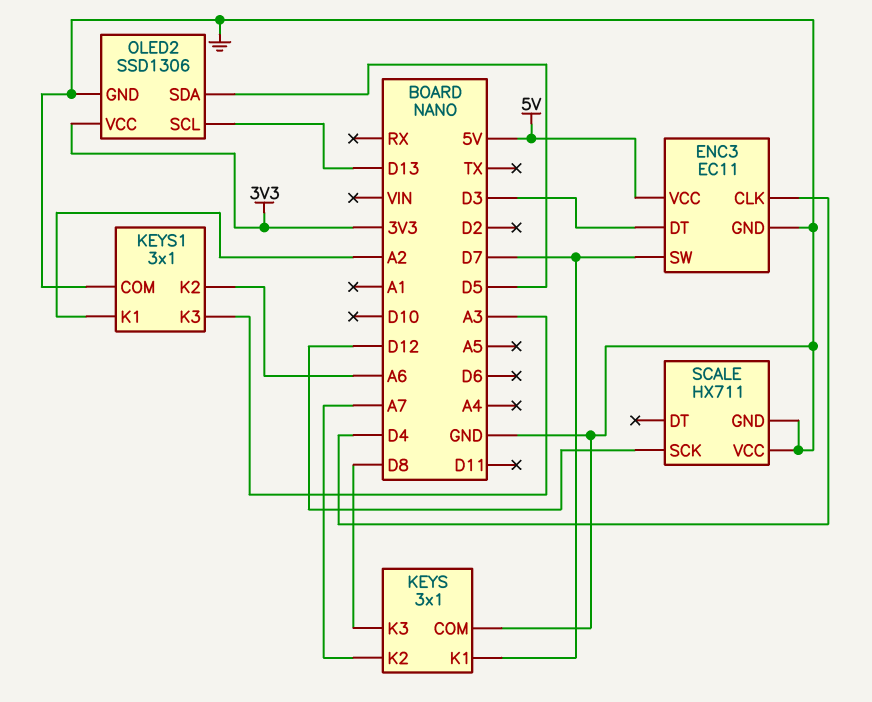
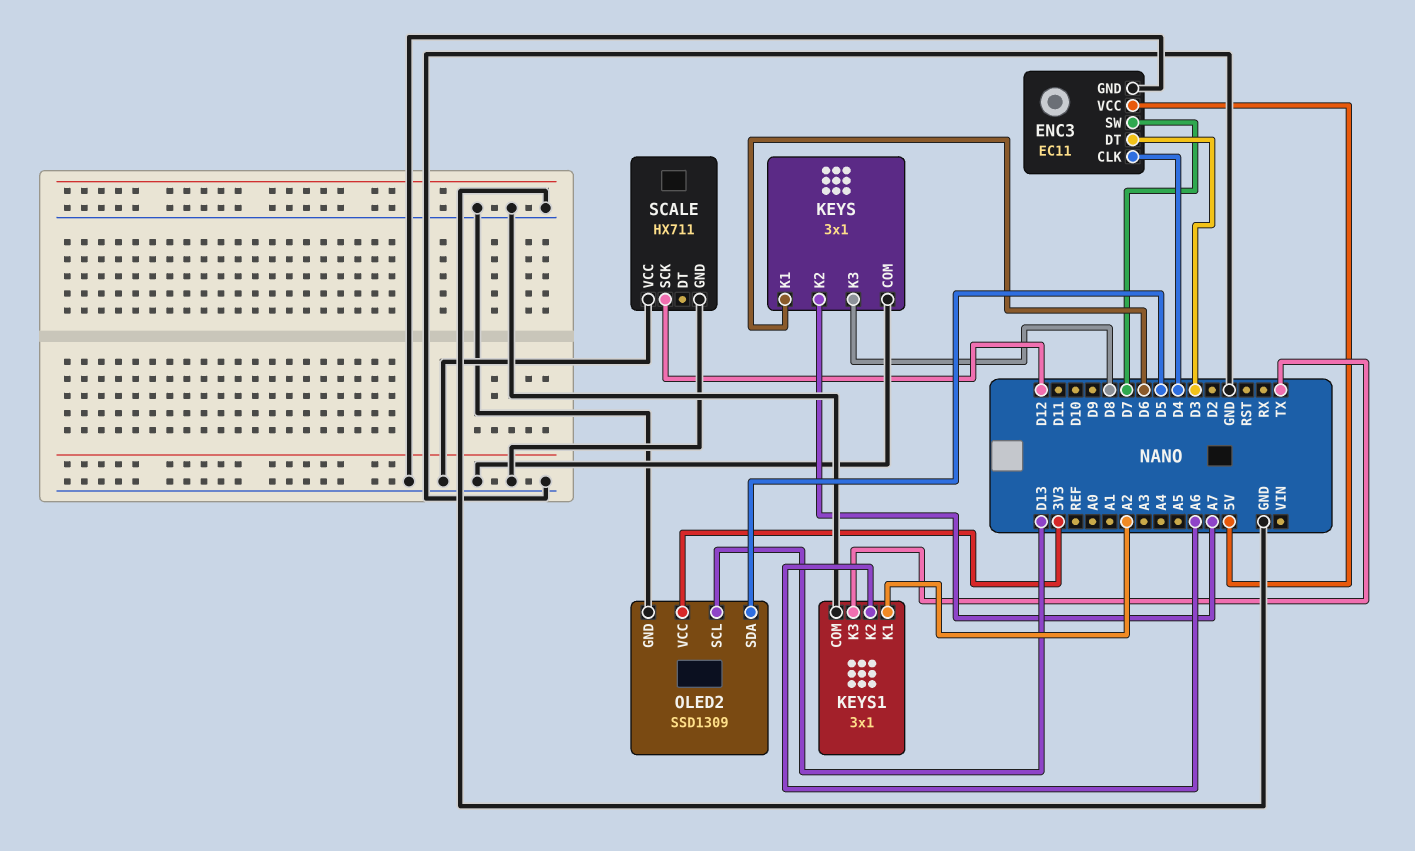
KEYS pin K1: D7 -> D6
KEYS1 pin K3: A3 -> TX
OLED2: SSD1306 -> SSD1309

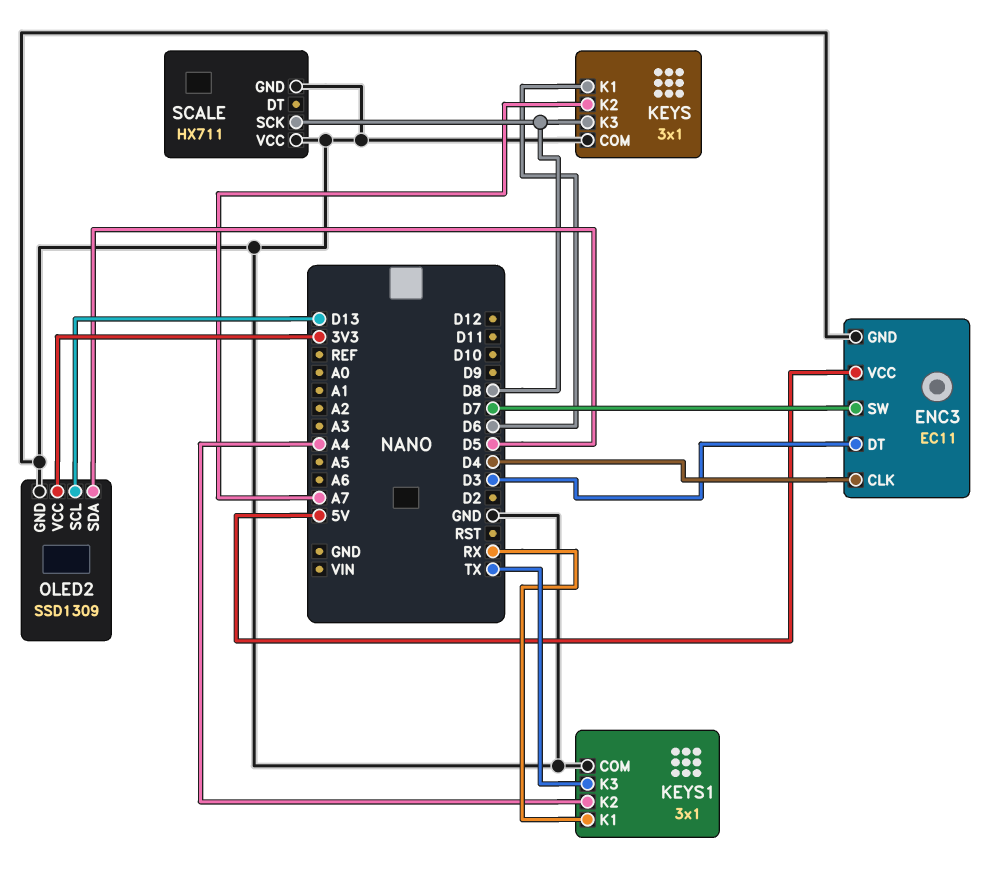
KEYS1 pin K1: A2 -> RX
KEYS1 pin K2: A6 -> A4
SCALE pin SCK: D12 -> D8

